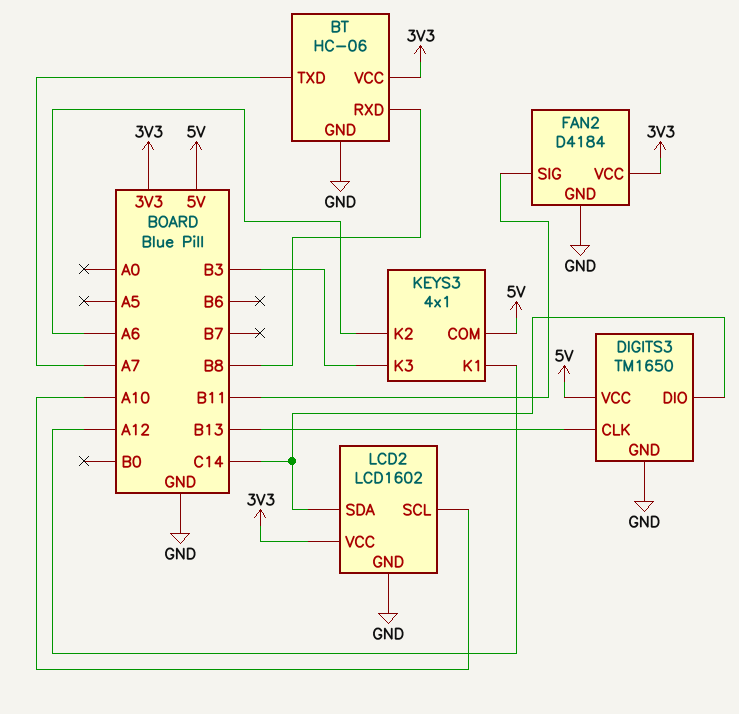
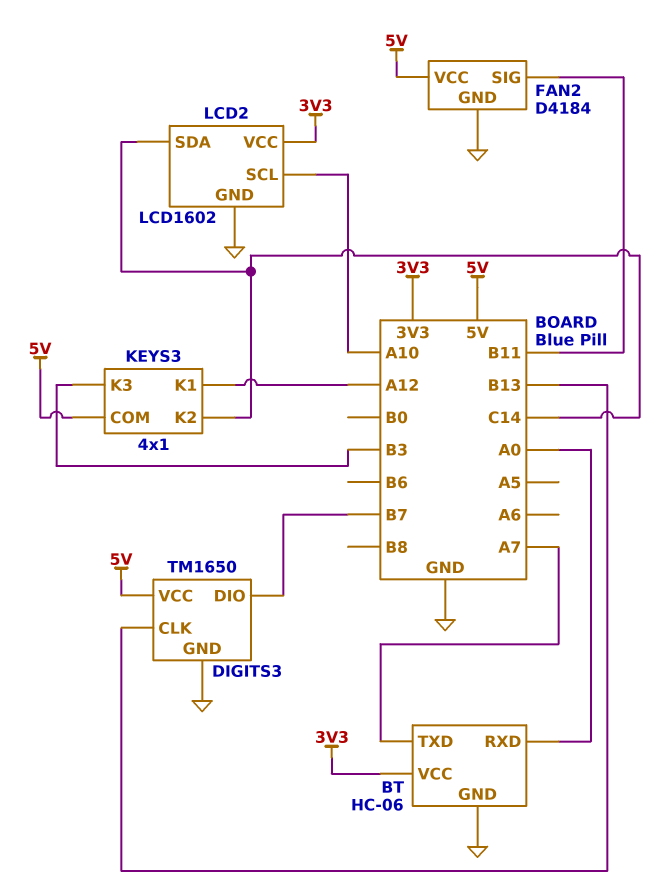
BT pin RXD: B8 -> A0
DIGITS3 pin DIO: C14 -> B7
FAN2 pin VCC: 3V3 -> 5V
KEYS3 pin K2: A6 -> C14

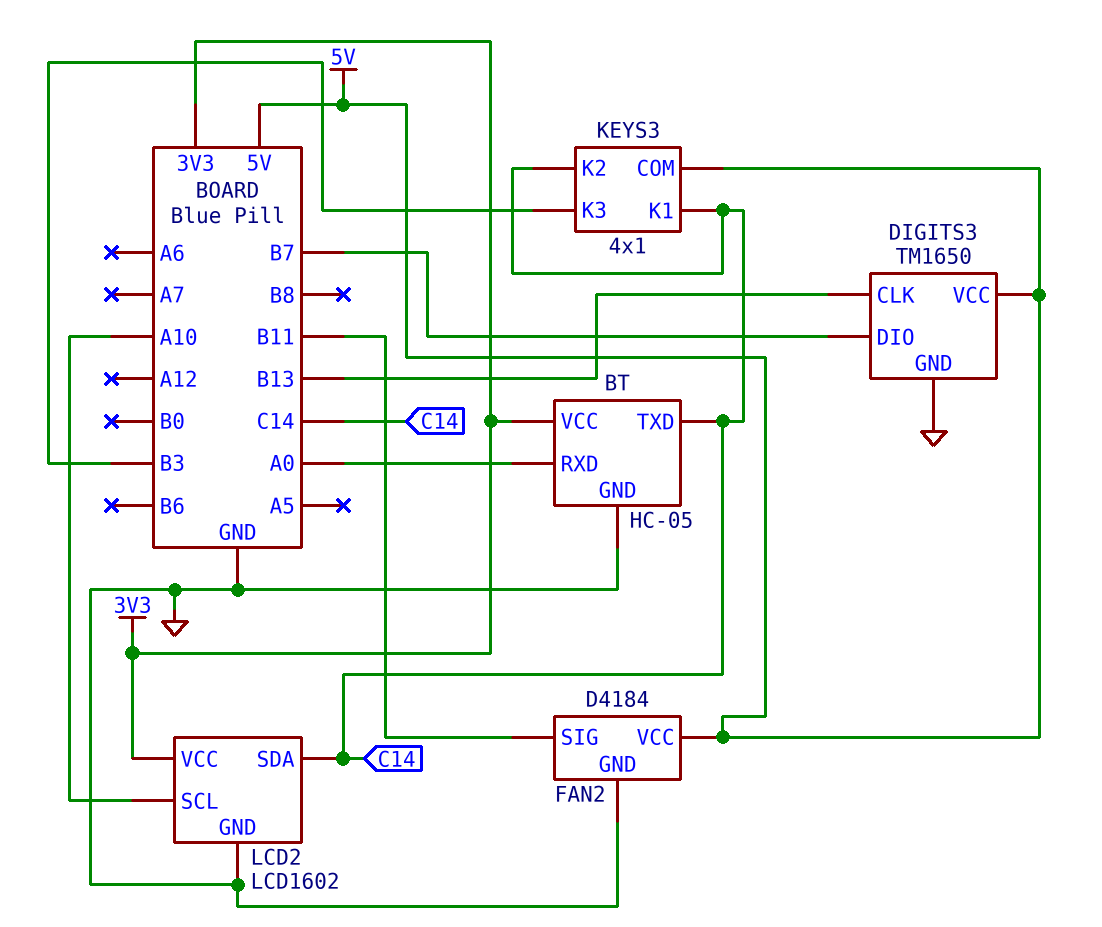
BT: HC-06 -> HC-05
BT pin TXD: A7 -> C14
KEYS3 pin K1: A12 -> C14

